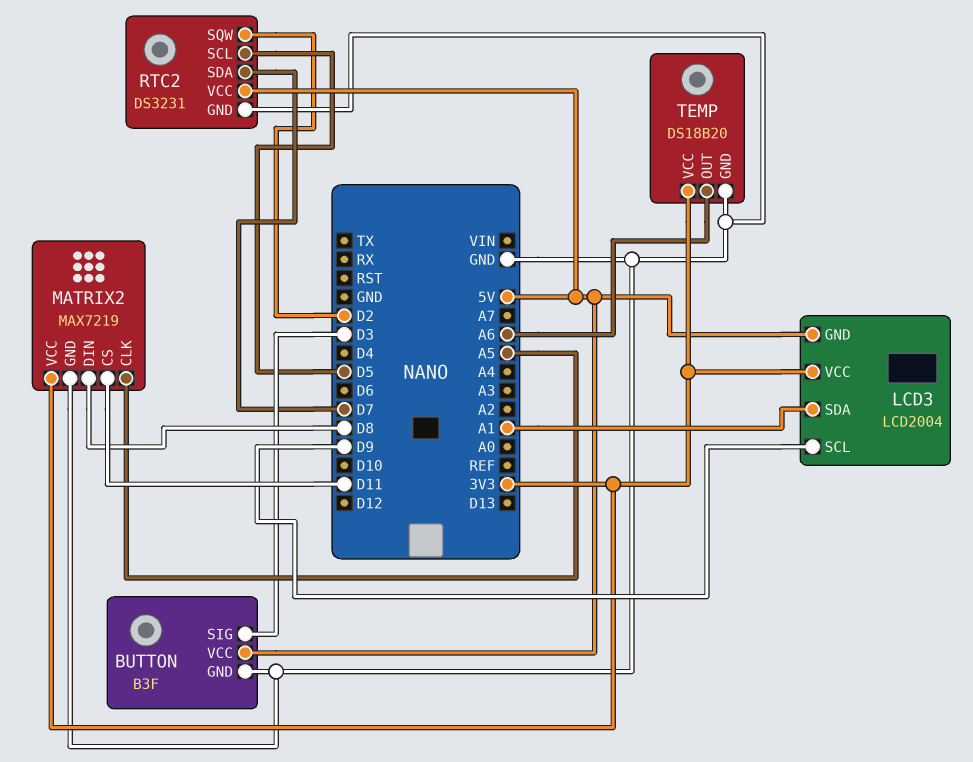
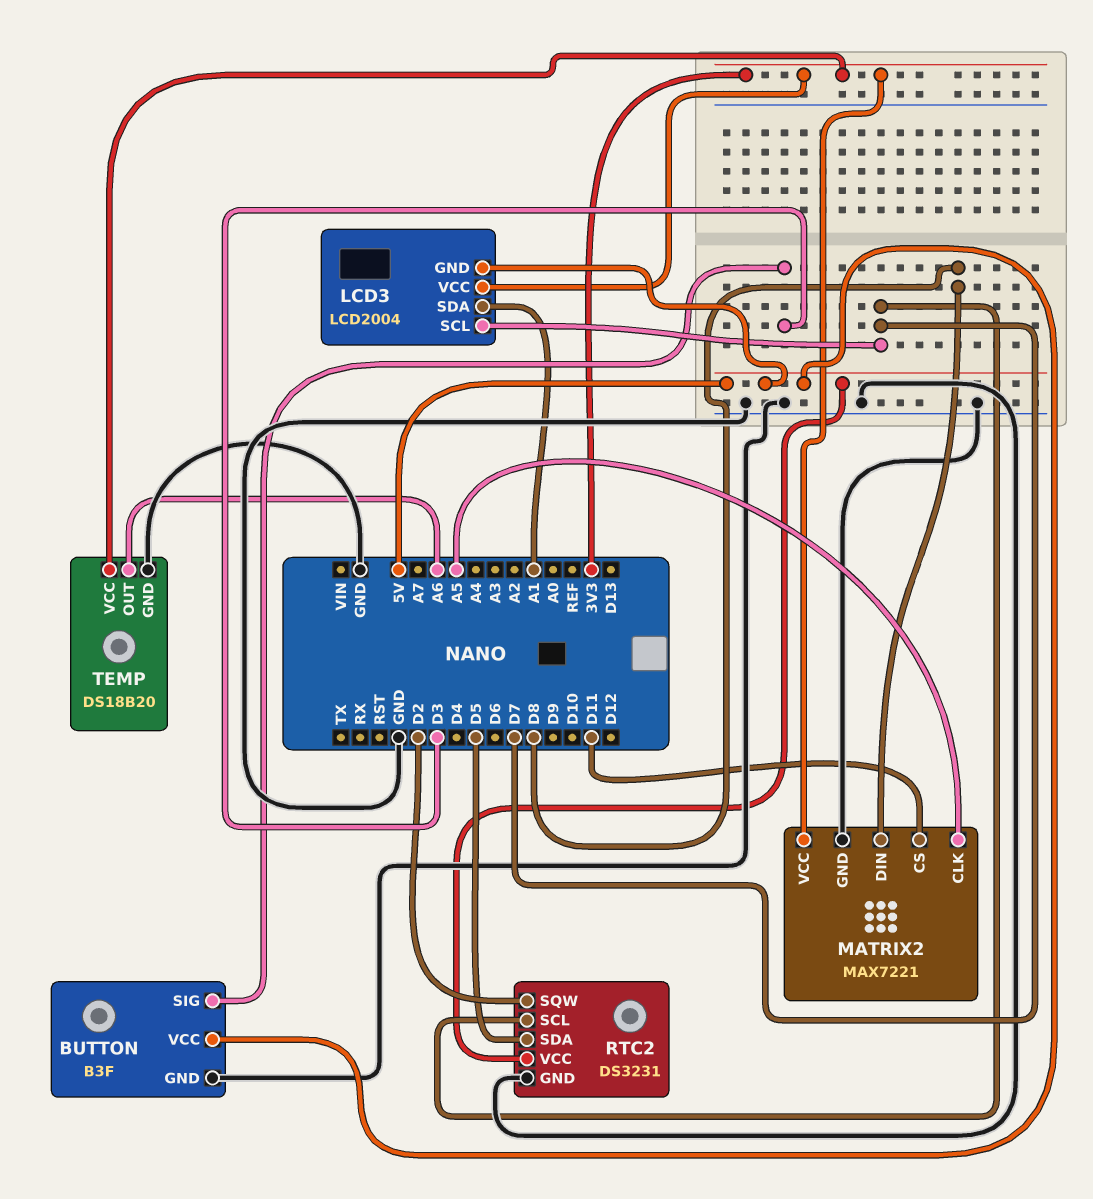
LCD3 pin SCL: D9 -> D7
MATRIX2: MAX7219 -> MAX7221
RTC2 pin SCL: D5 -> D7
RTC2 pin SDA: D7 -> D5

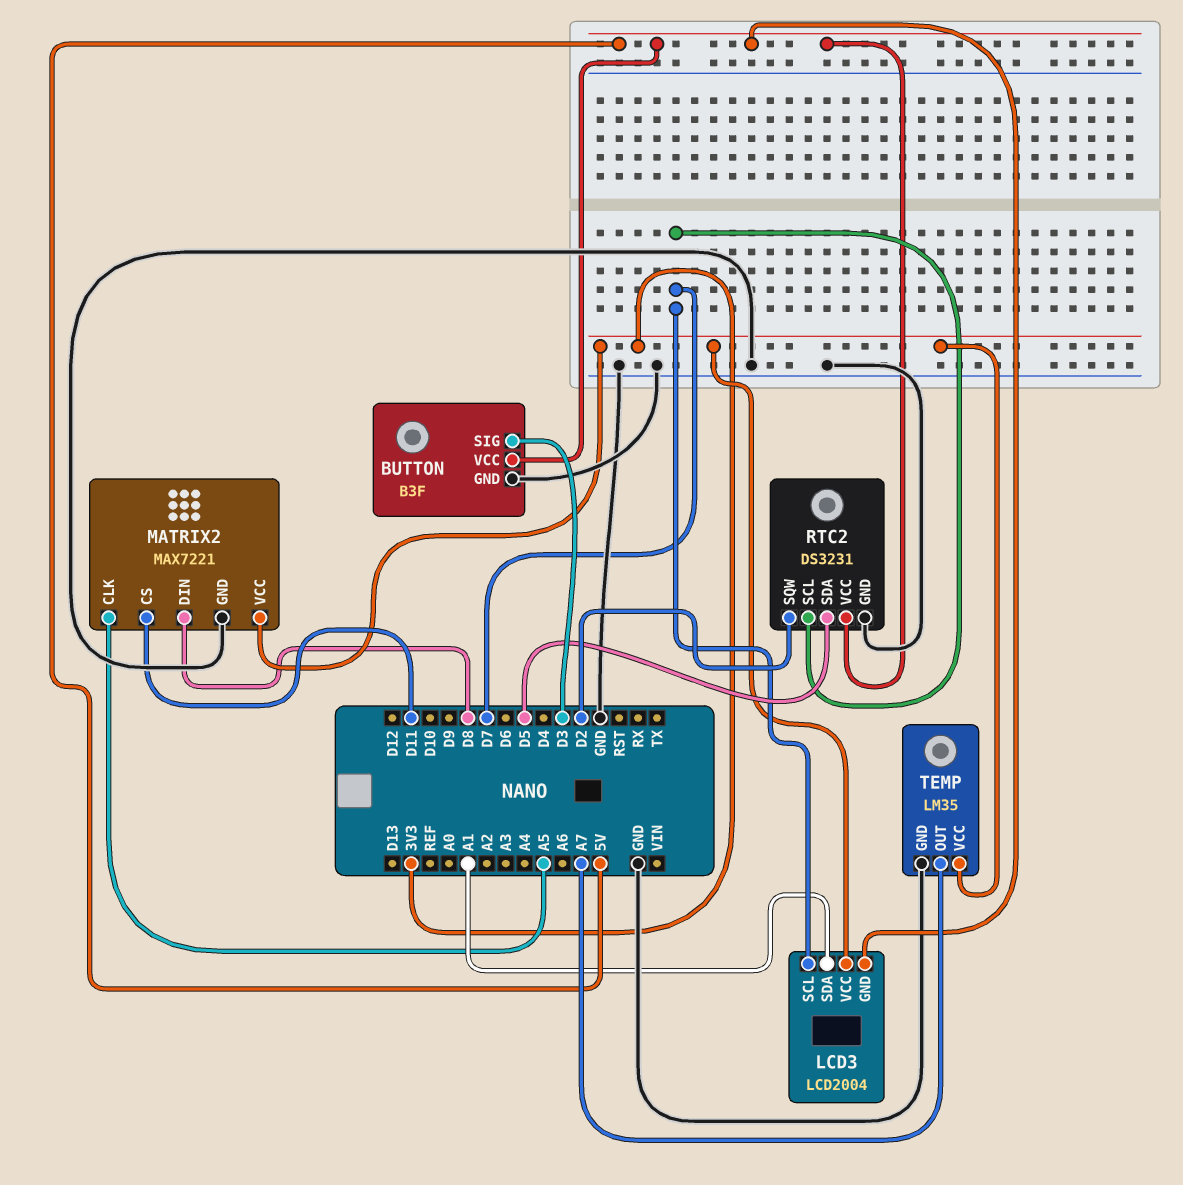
TEMP: DS18B20 -> LM35
TEMP pin OUT: A6 -> A7

